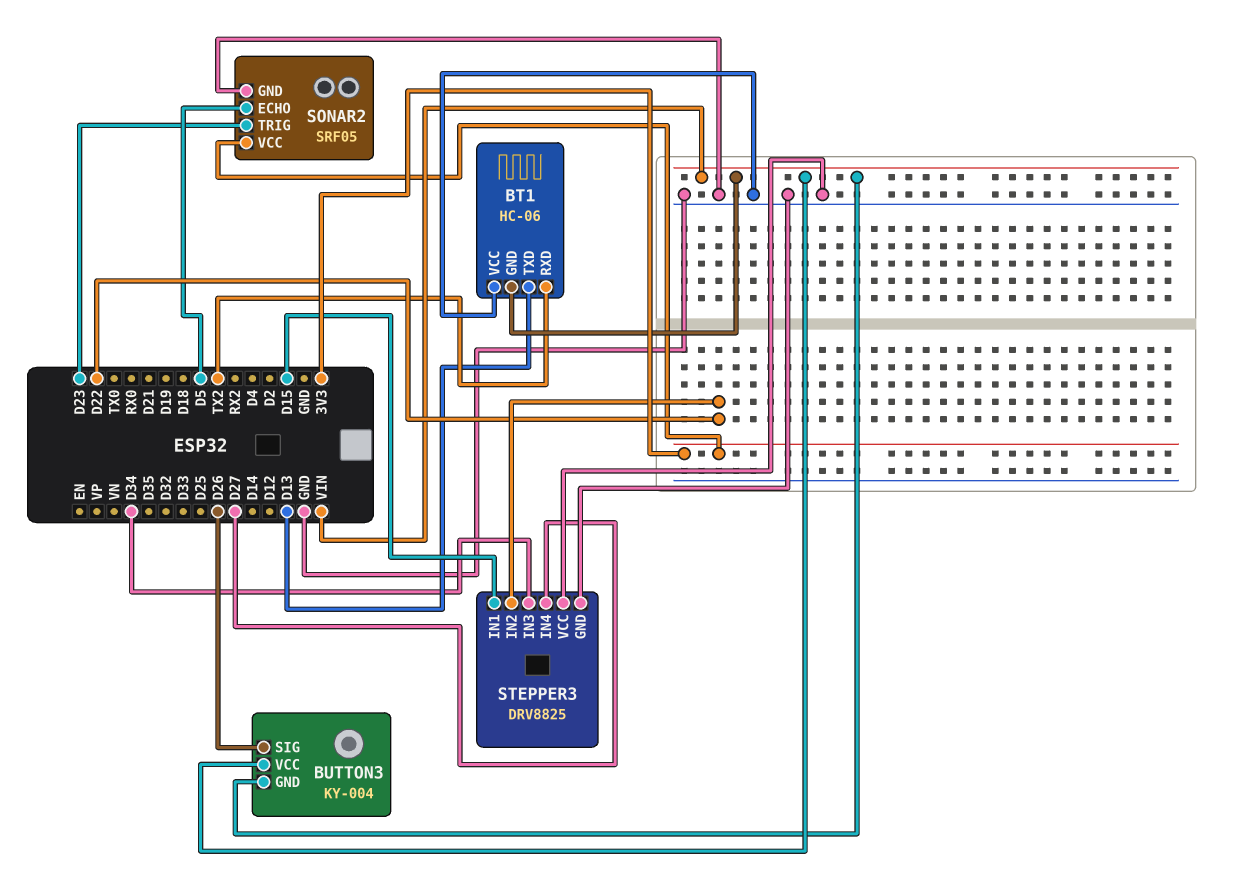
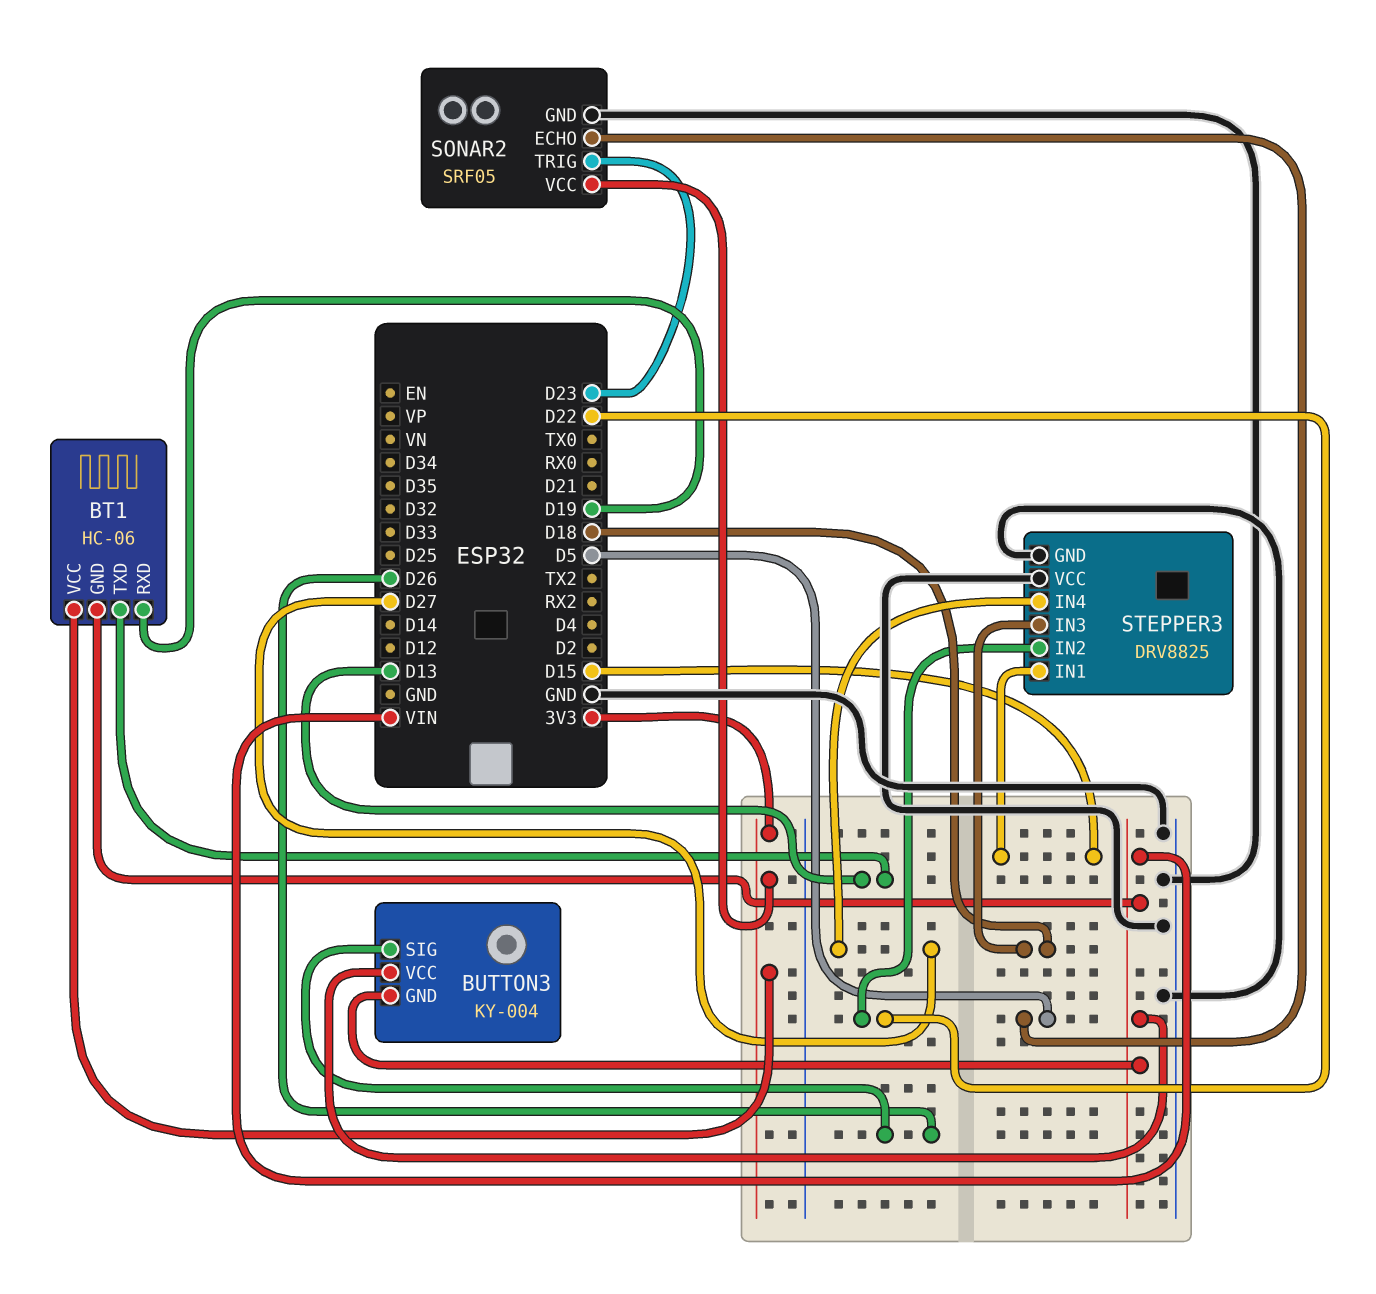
BT1 pin RXD: TX2 -> D19
BT1 pin VCC: GND -> 3V3
STEPPER3 pin IN3: D34 -> D18

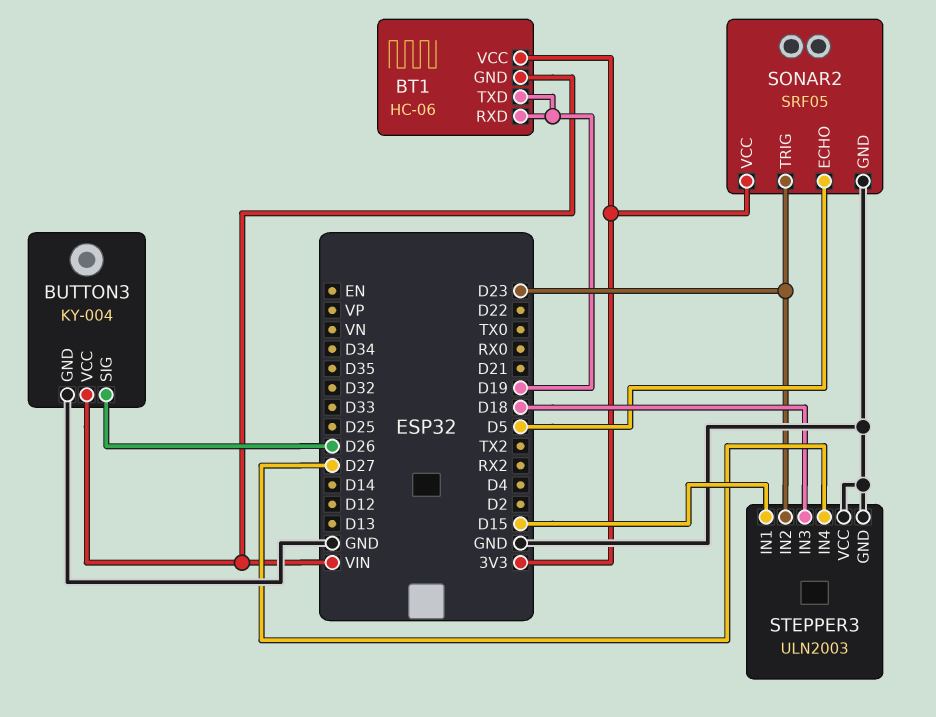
BT1 pin TXD: D13 -> D19
BUTTON3 pin GND: VIN -> GND
STEPPER3: DRV8825 -> ULN2003
STEPPER3 pin IN2: D22 -> D23

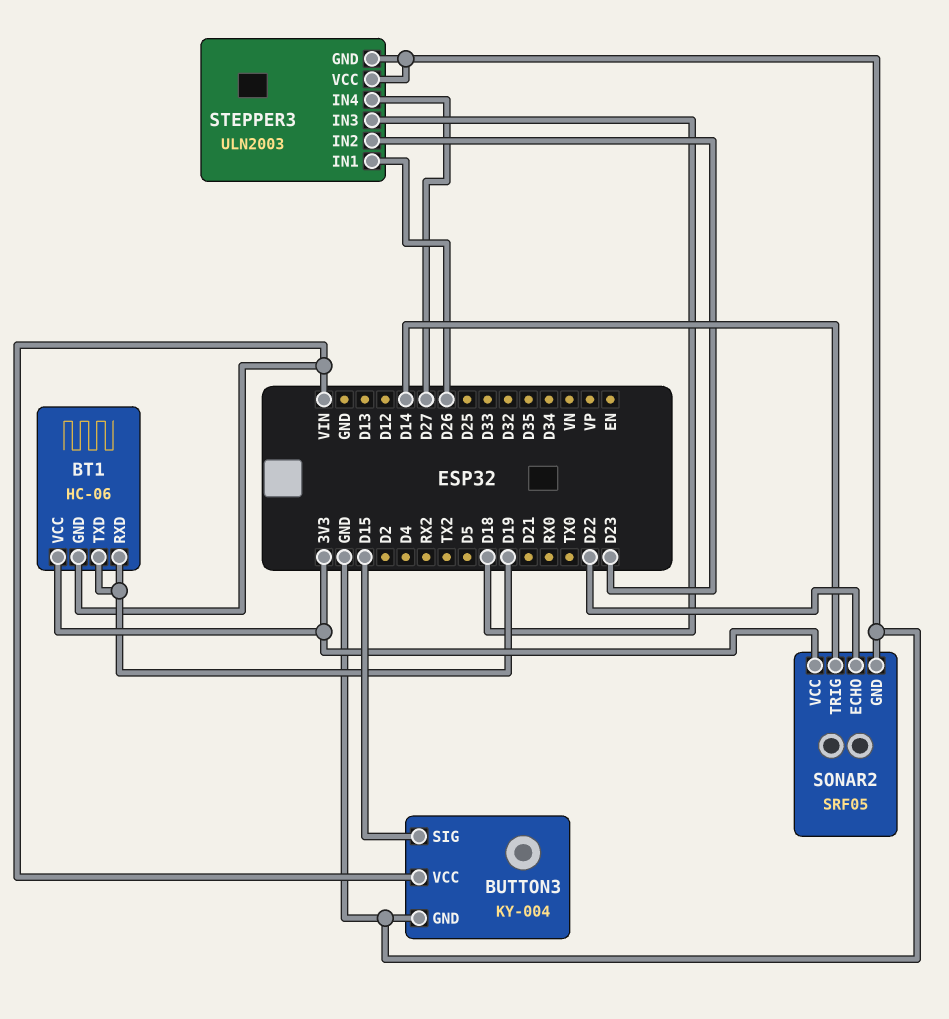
BUTTON3 pin SIG: D26 -> D15
SONAR2 pin ECHO: D5 -> D22
SONAR2 pin TRIG: D23 -> D14
STEPPER3 pin IN1: D15 -> D26

